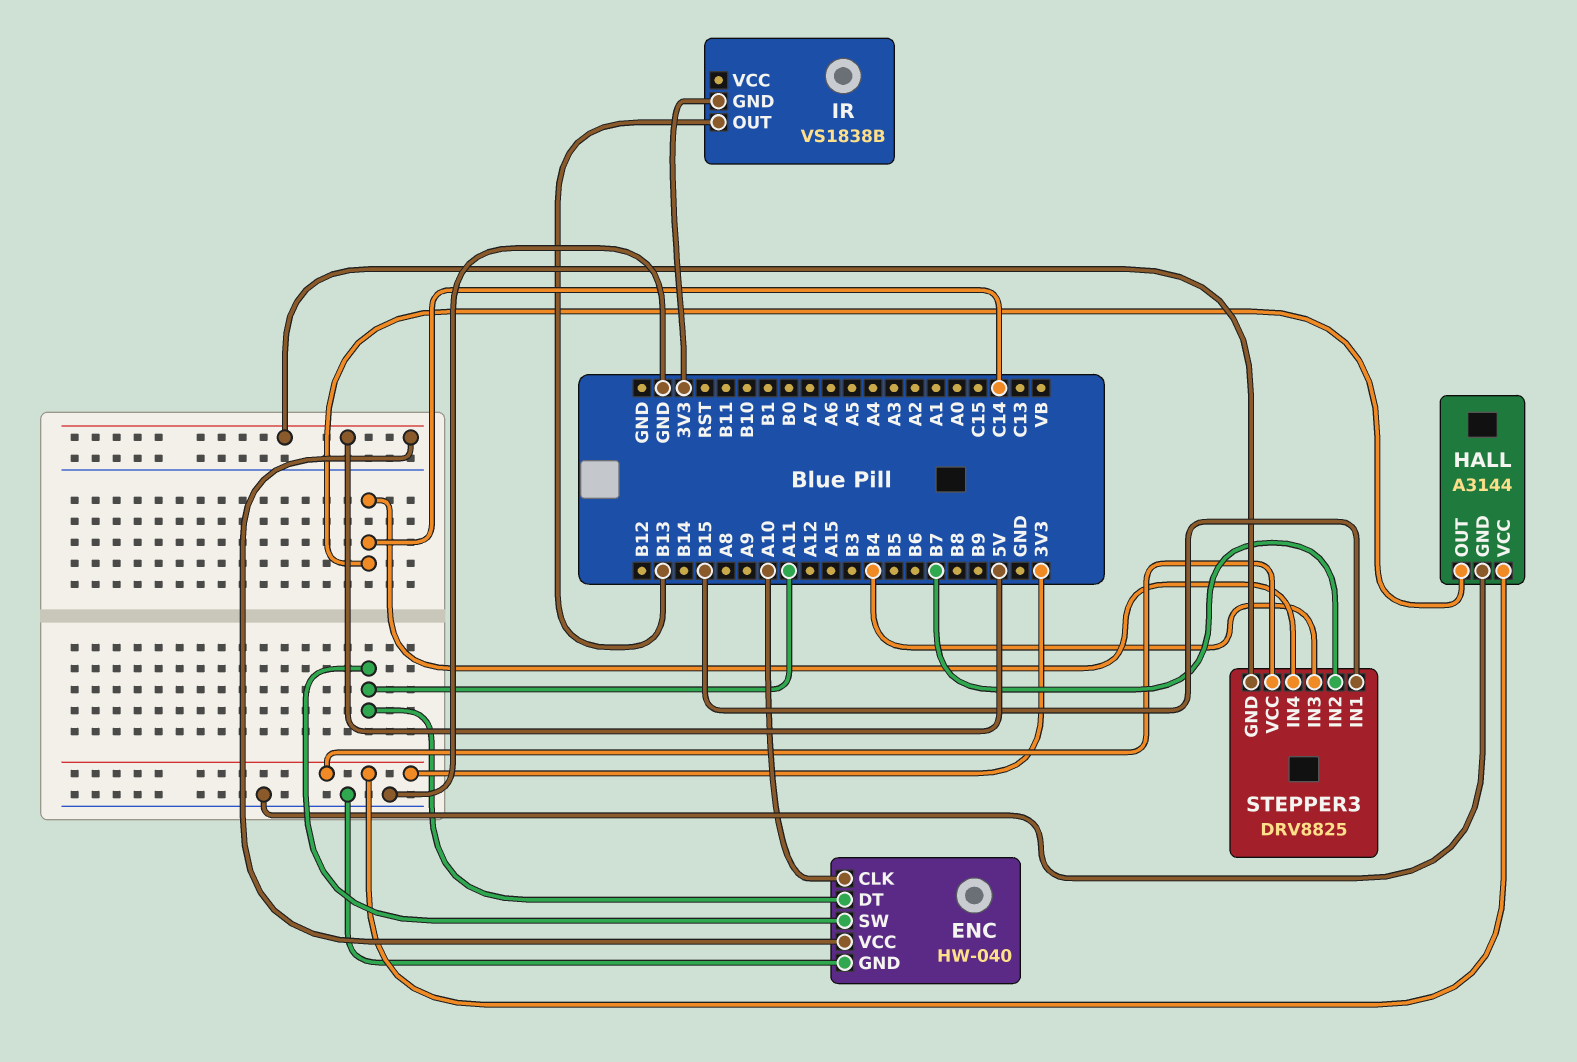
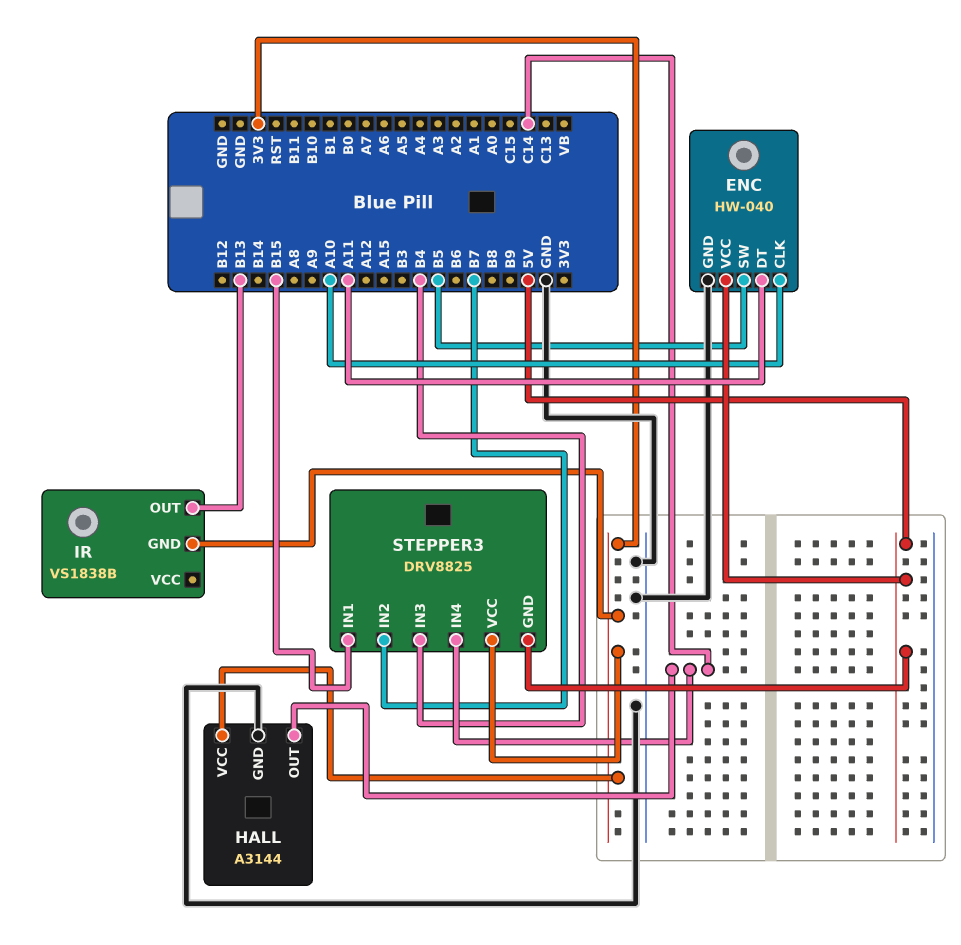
ENC pin SW: A11 -> B5

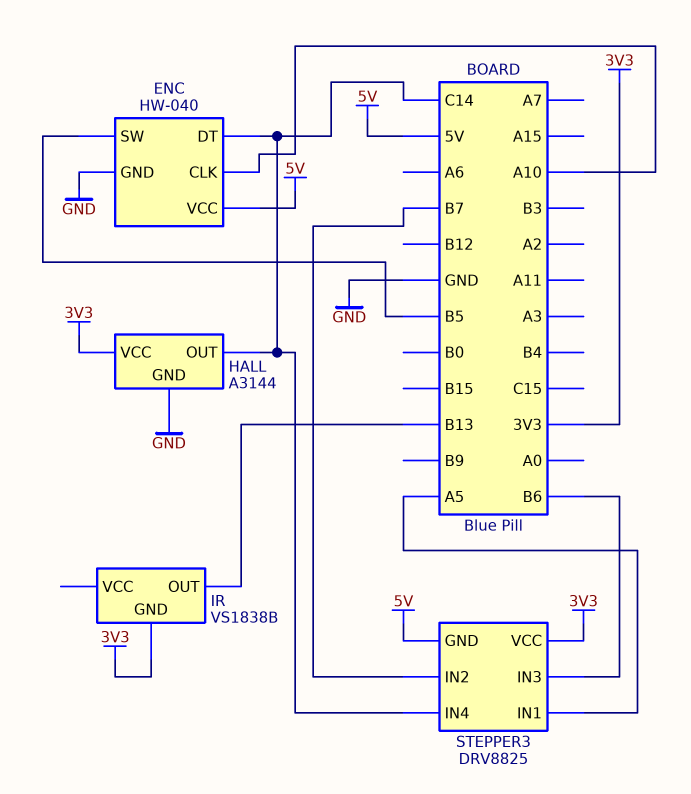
ENC pin DT: A11 -> C14
STEPPER3 pin IN1: B15 -> A5
STEPPER3 pin IN3: B4 -> B6

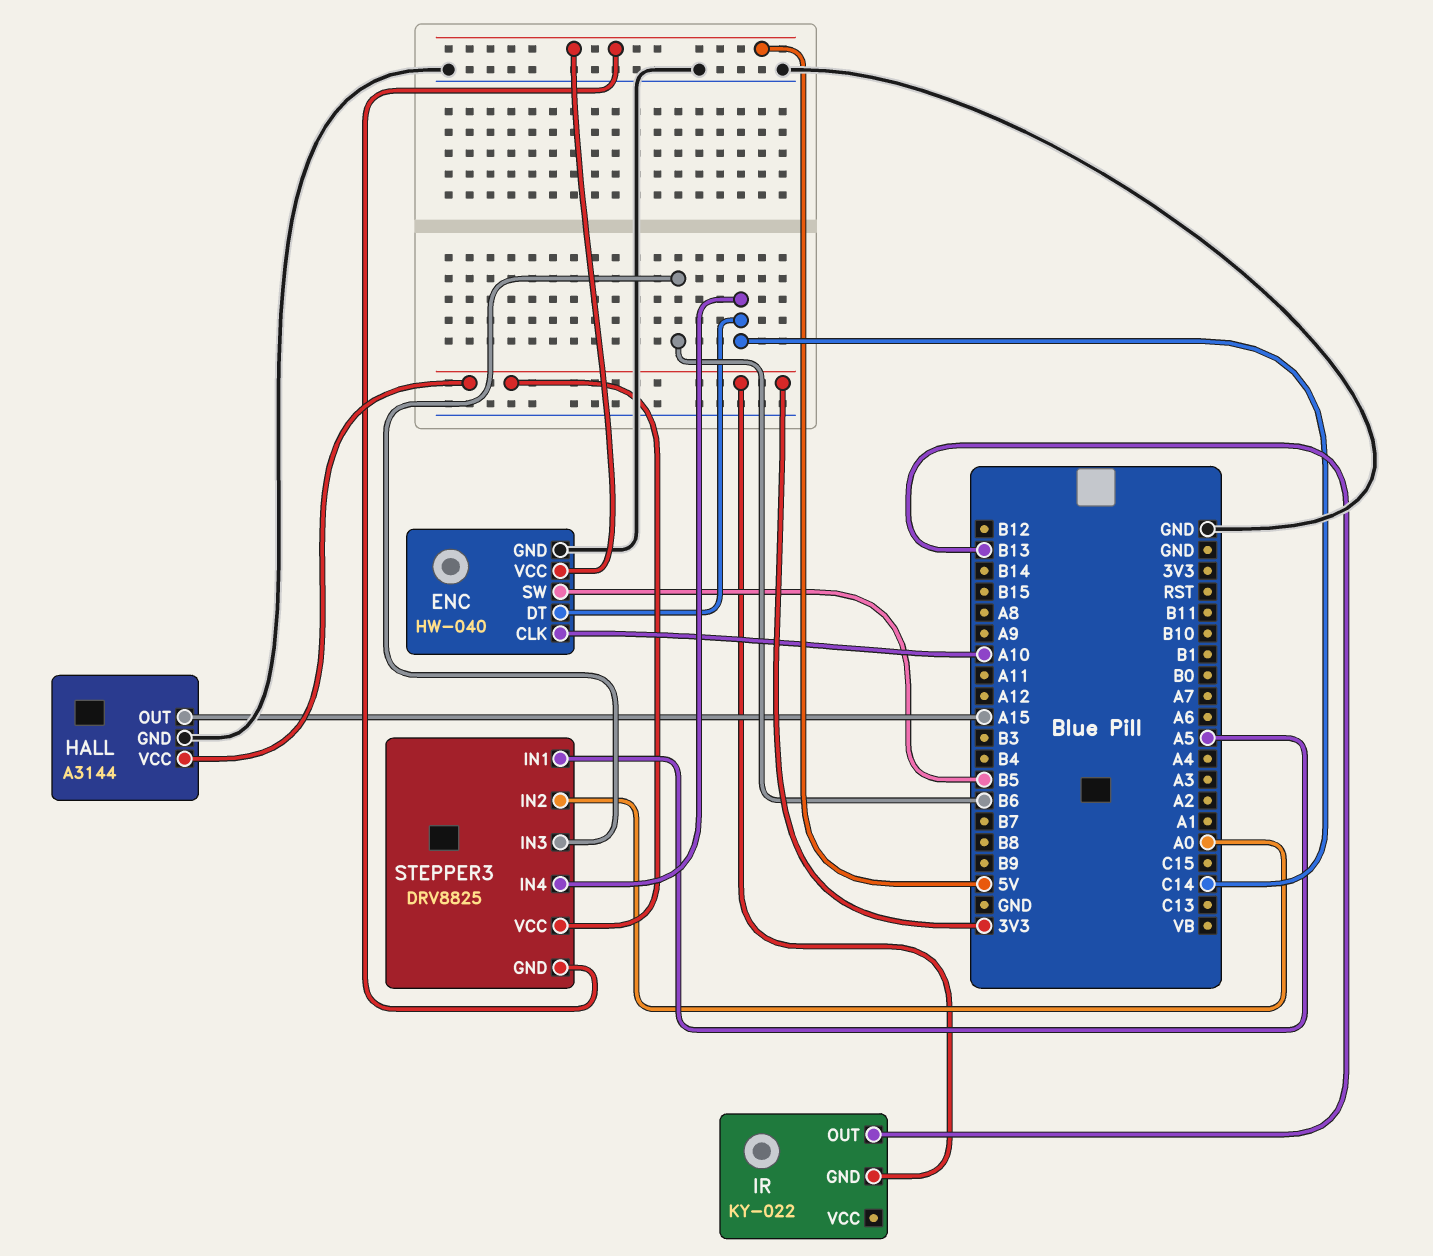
HALL pin OUT: C14 -> A15
IR: VS1838B -> KY-022
STEPPER3 pin IN2: B7 -> A0

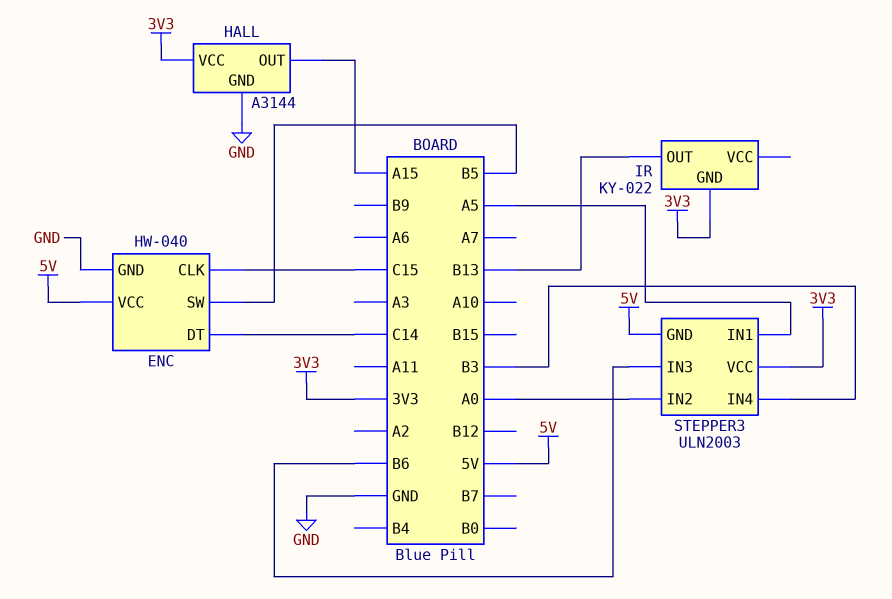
ENC pin CLK: A10 -> C15
STEPPER3: DRV8825 -> ULN2003
STEPPER3 pin IN4: C14 -> B3

